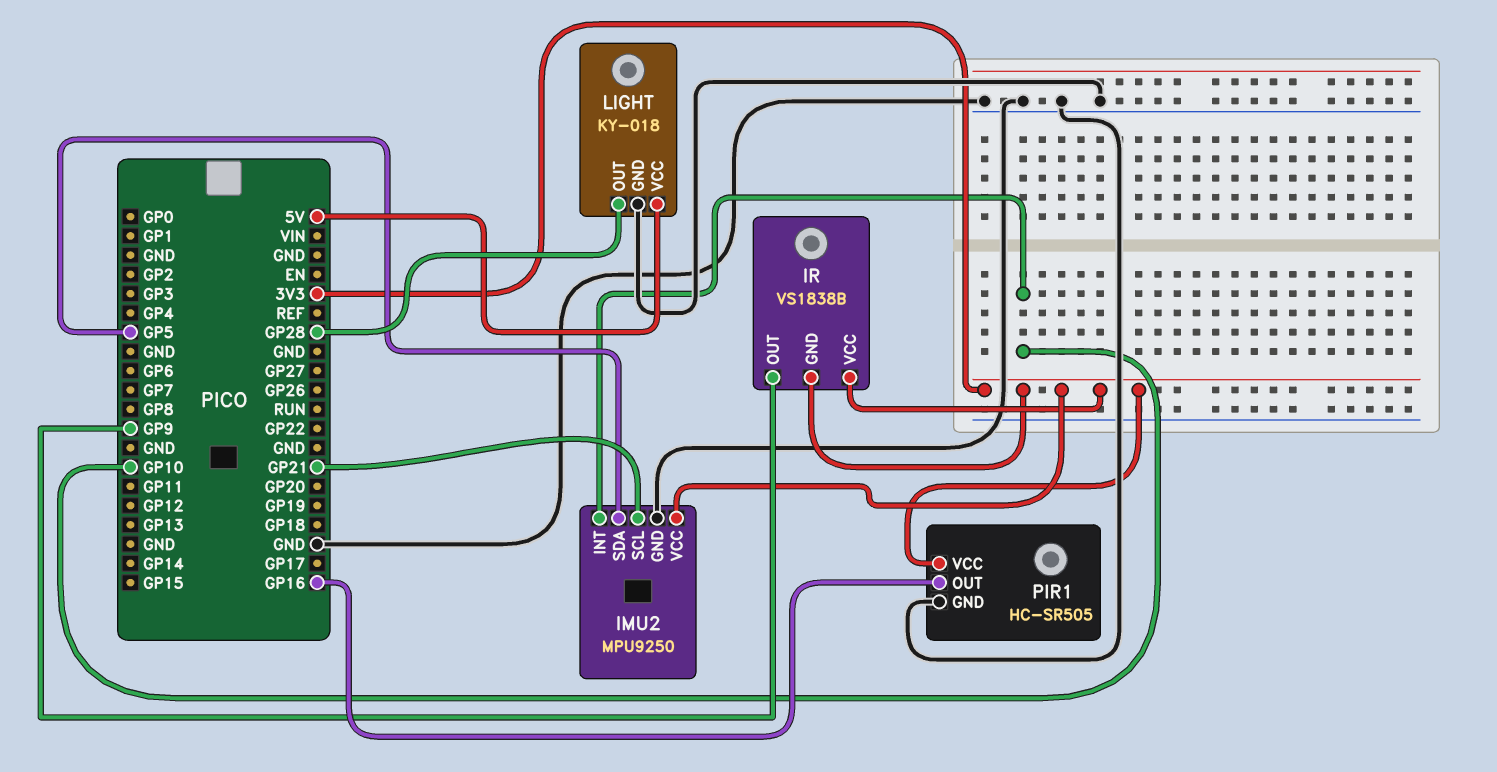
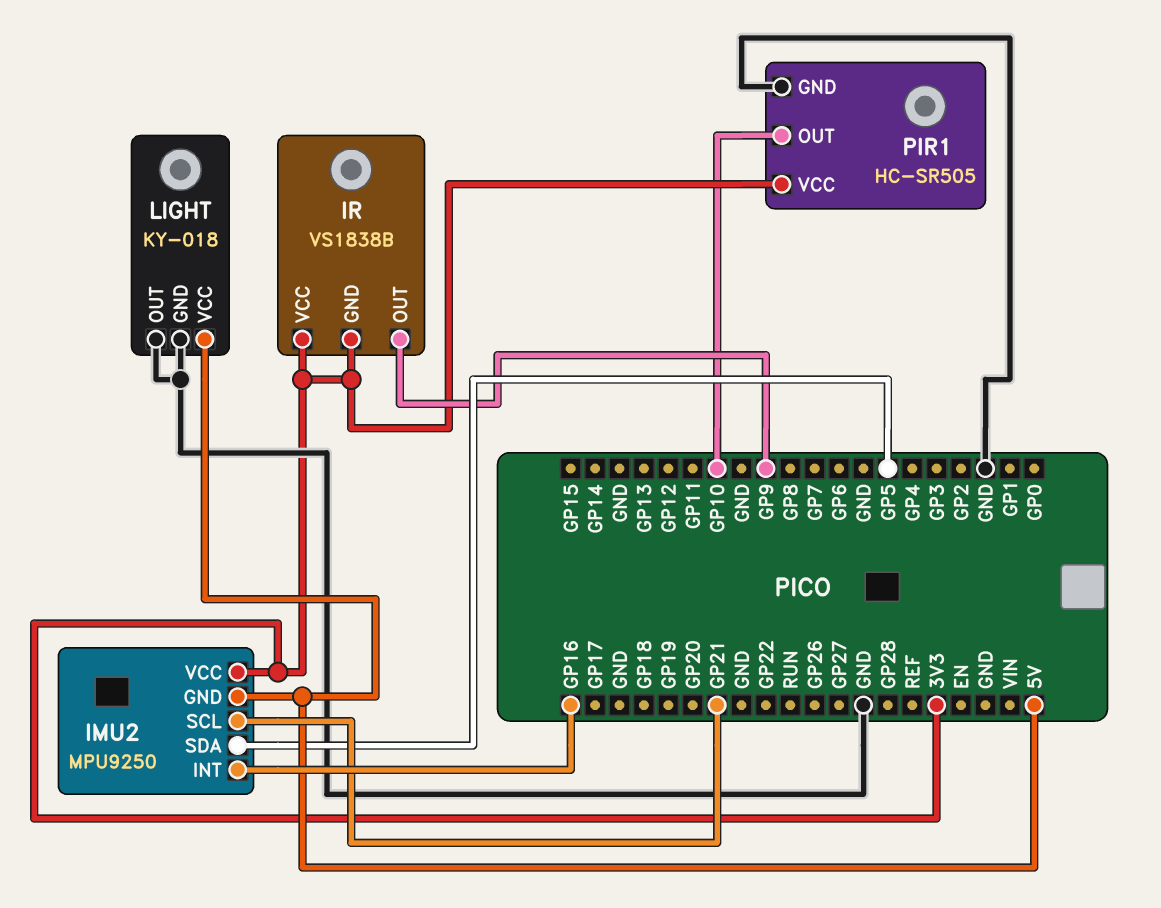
IMU2 pin GND: GND -> 5V
IMU2 pin INT: GP10 -> GP16
LIGHT pin OUT: GP28 -> GND
PIR1 pin OUT: GP16 -> GP10

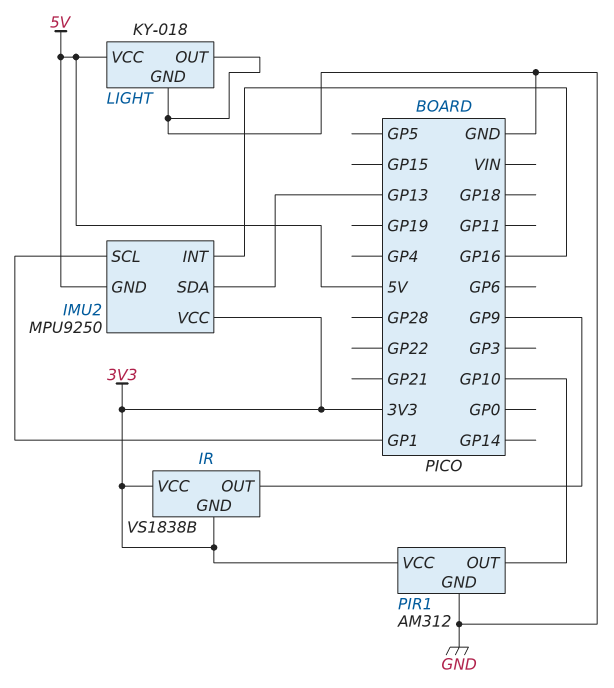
IMU2 pin SCL: GP21 -> GP1
IMU2 pin SDA: GP5 -> GP13
PIR1: HC-SR505 -> AM312

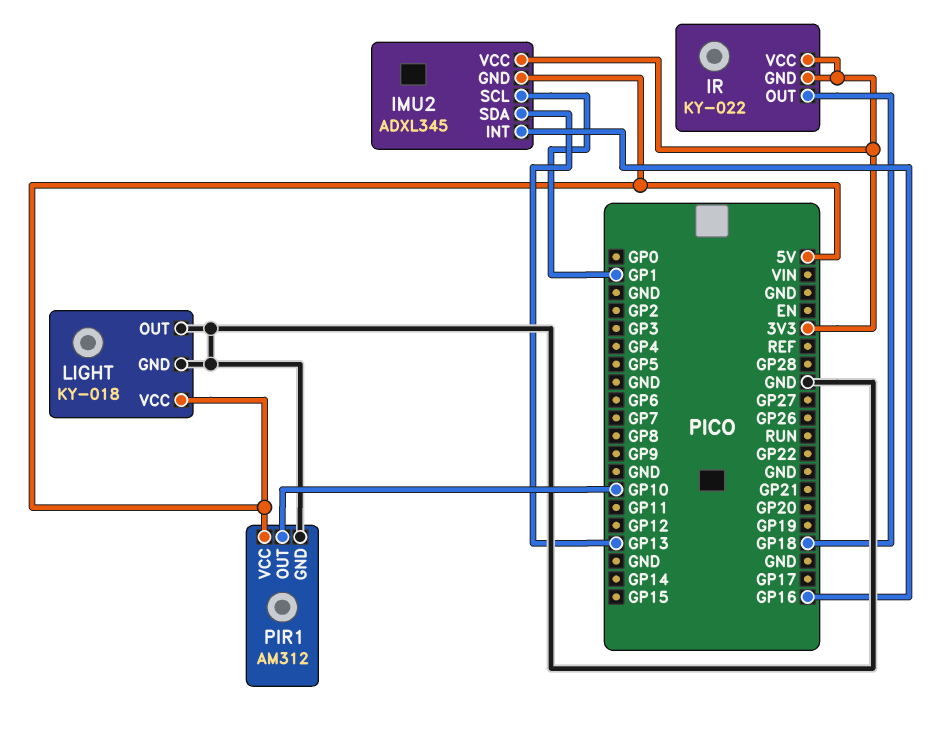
IMU2: MPU9250 -> ADXL345
IR: VS1838B -> KY-022
IR pin OUT: GP9 -> GP18
PIR1 pin VCC: 3V3 -> 5V

